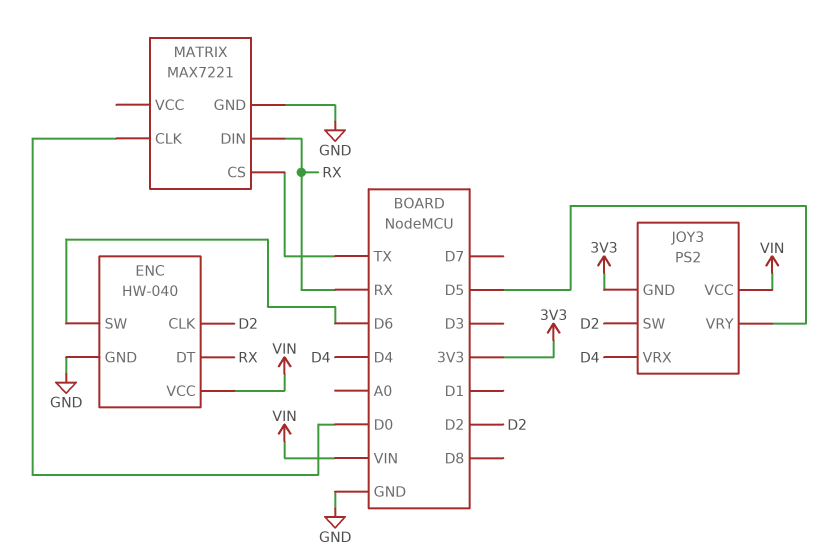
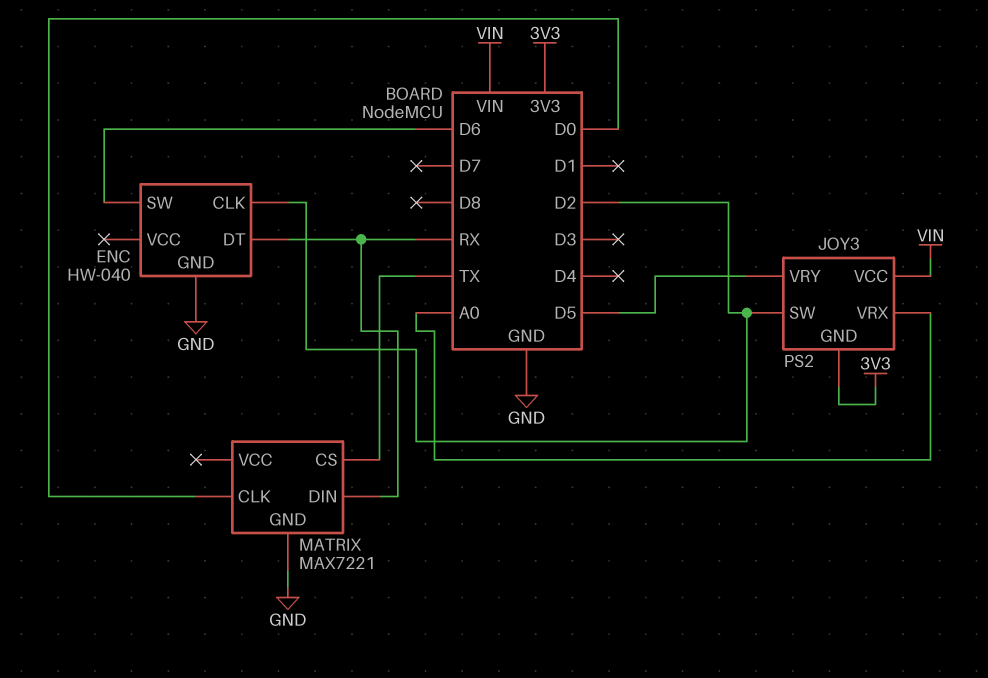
ENC pin VCC: VIN -> none
JOY3 pin VRX: D4 -> A0

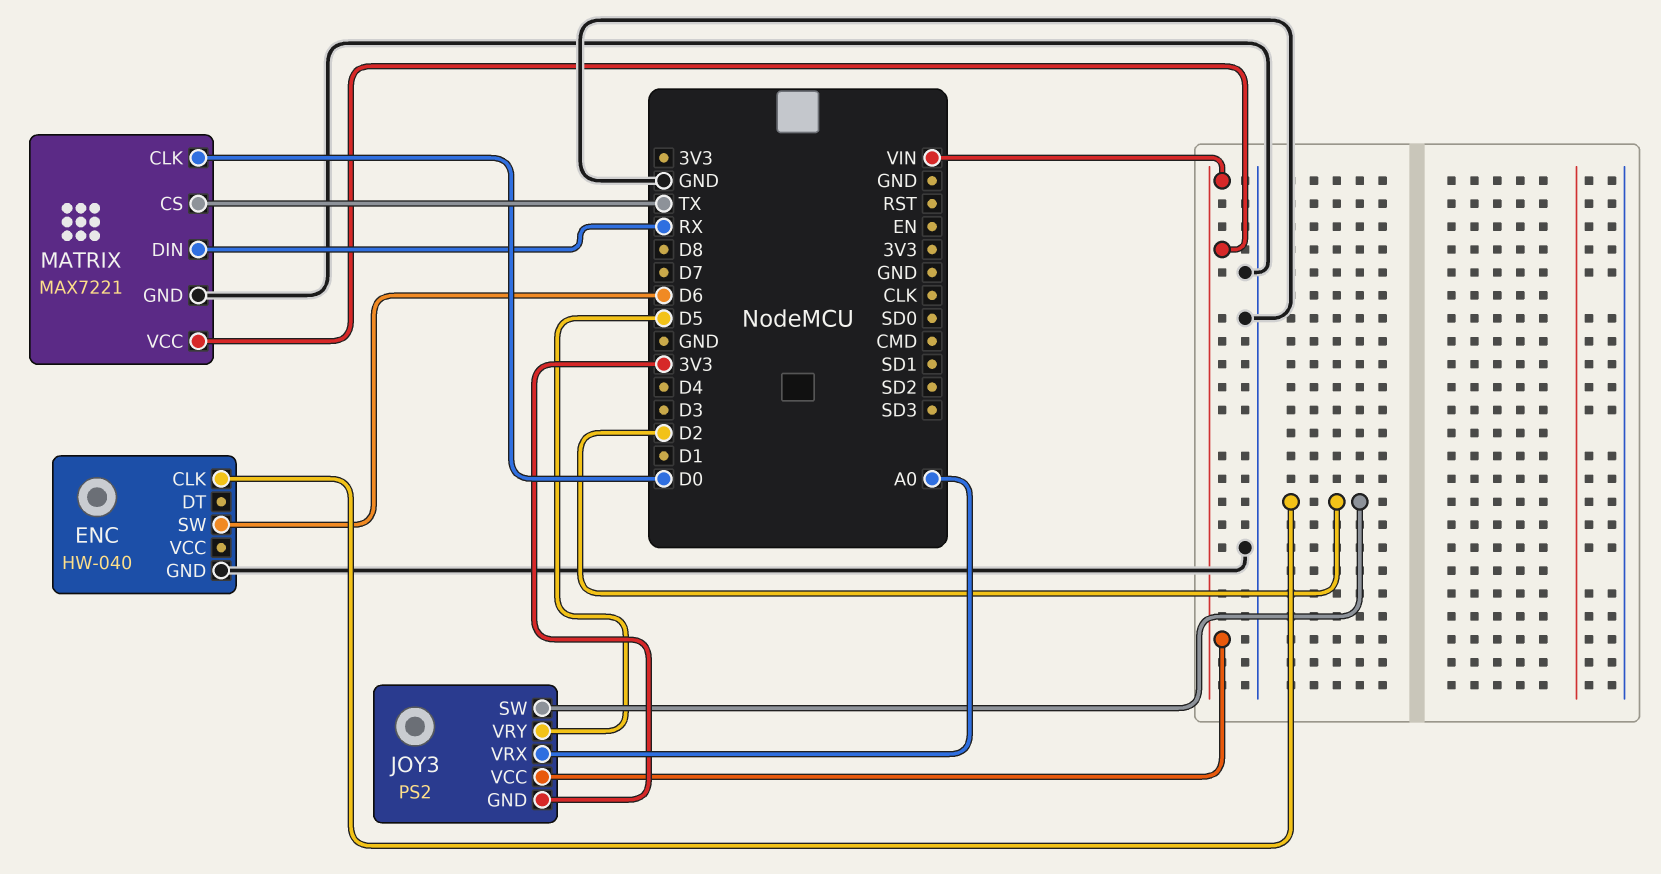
ENC pin DT: RX -> none
MATRIX pin VCC: none -> VIN

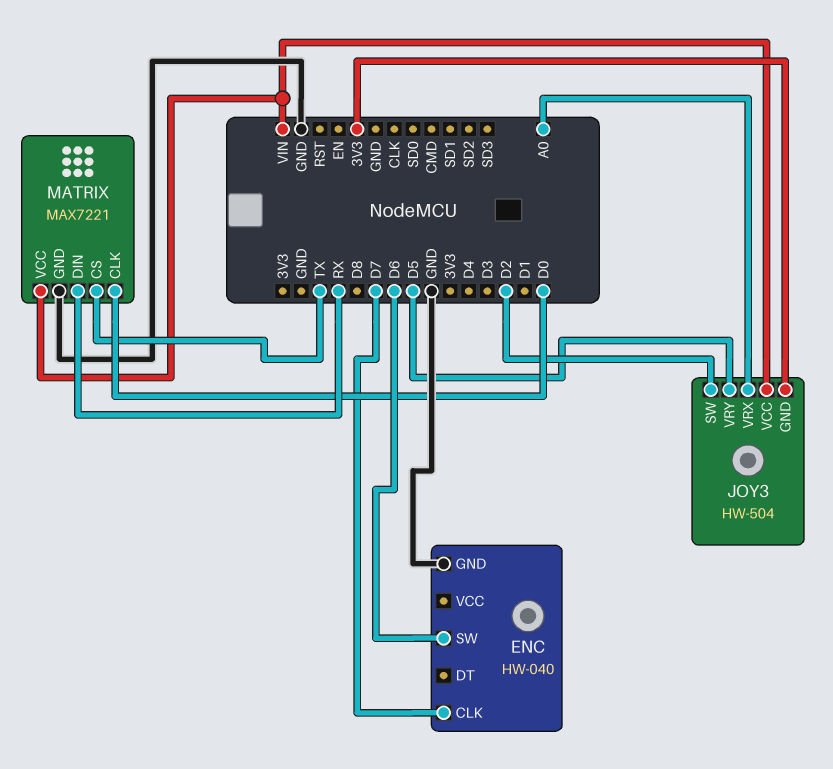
ENC pin CLK: D2 -> D7
JOY3: PS2 -> HW-504

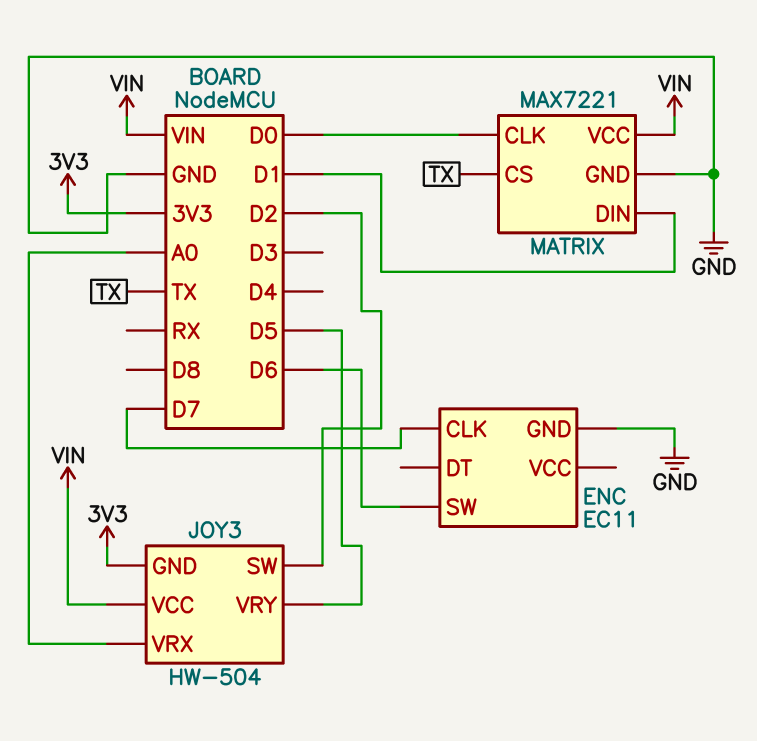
ENC: HW-040 -> EC11
MATRIX pin DIN: RX -> D1

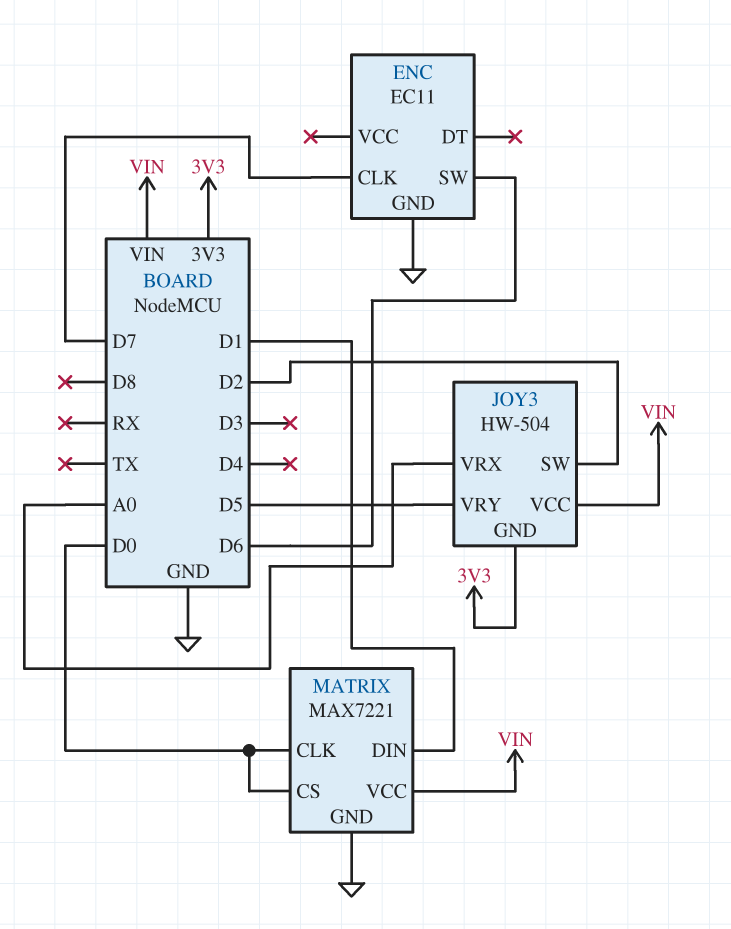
MATRIX pin CS: TX -> D0

